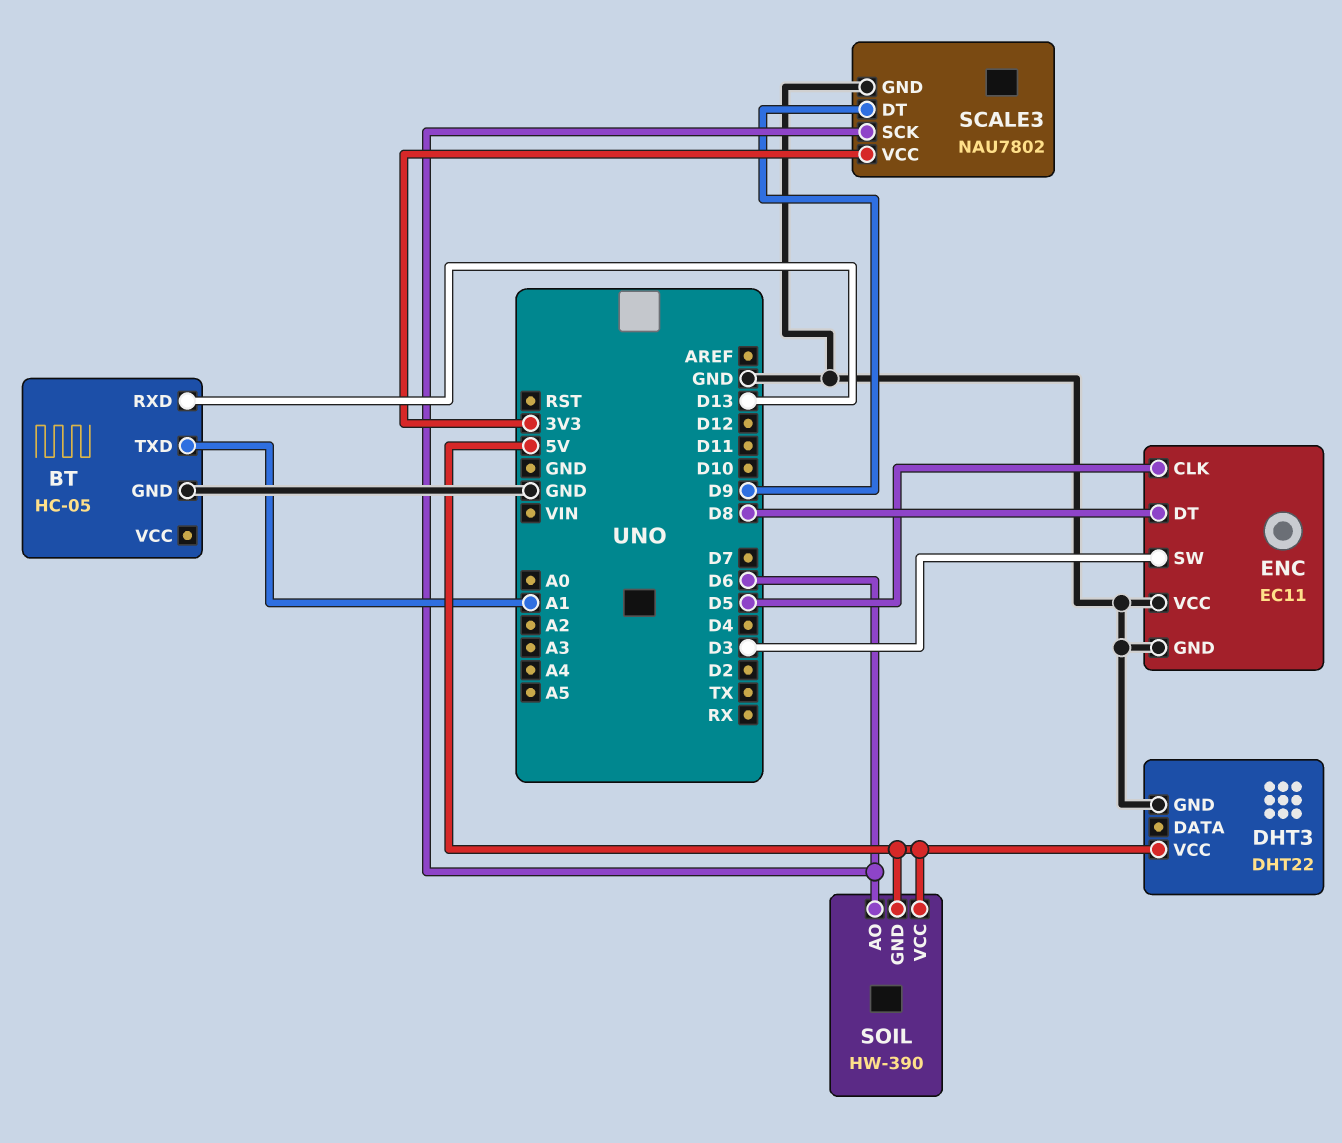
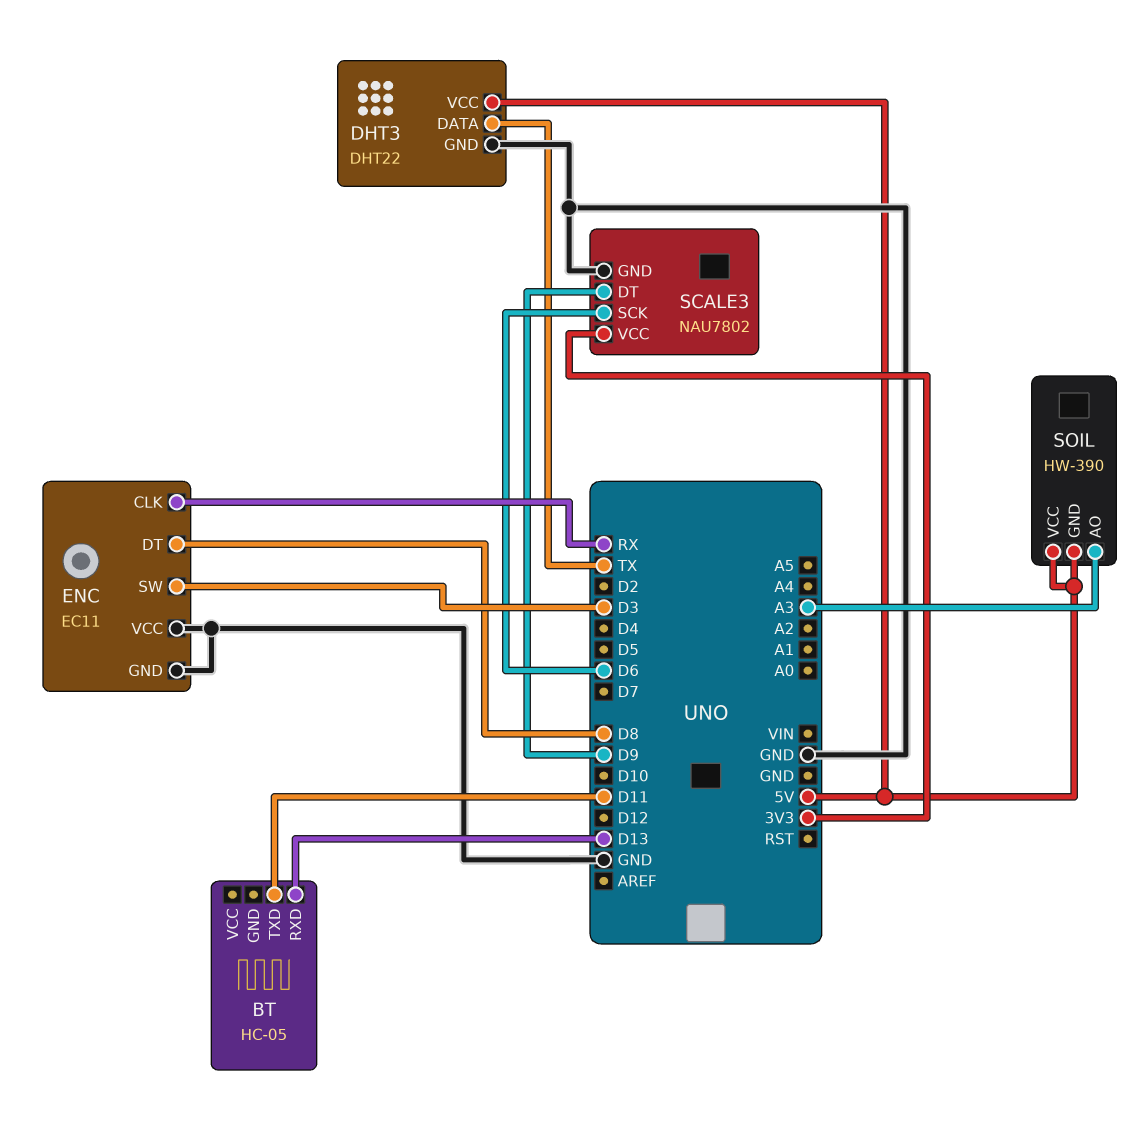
BT pin GND: GND -> none
BT pin TXD: A1 -> D11
DHT3 pin DATA: none -> TX
ENC pin CLK: D5 -> RX
SOIL pin AO: D6 -> A3

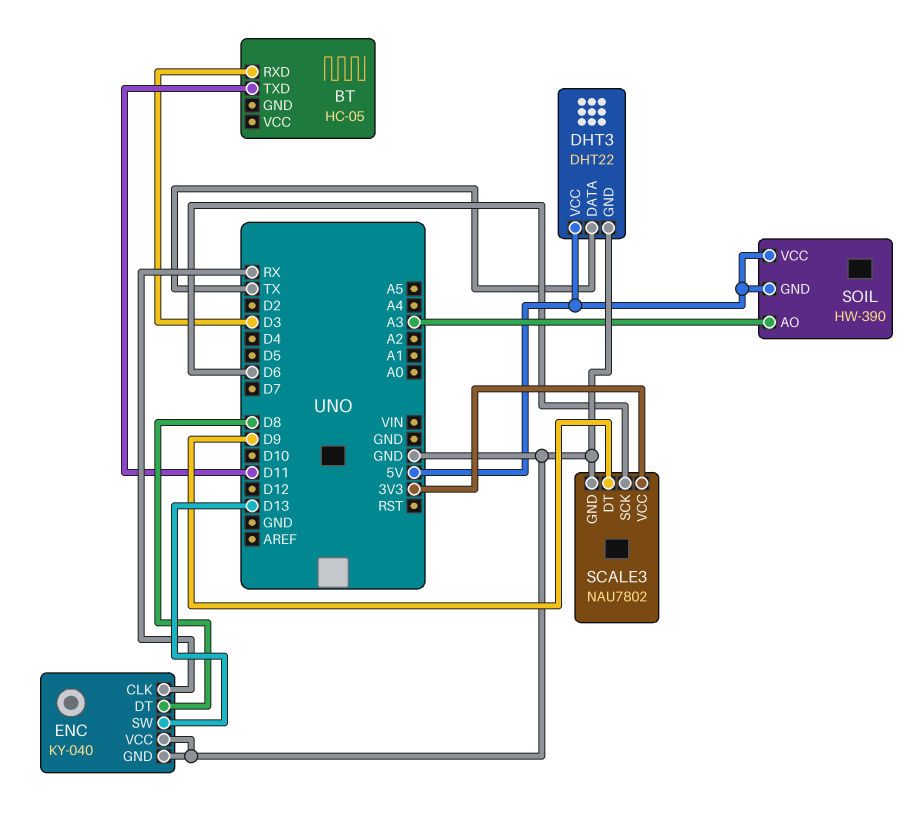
BT pin RXD: D13 -> D3
ENC: EC11 -> KY-040
ENC pin SW: D3 -> D13

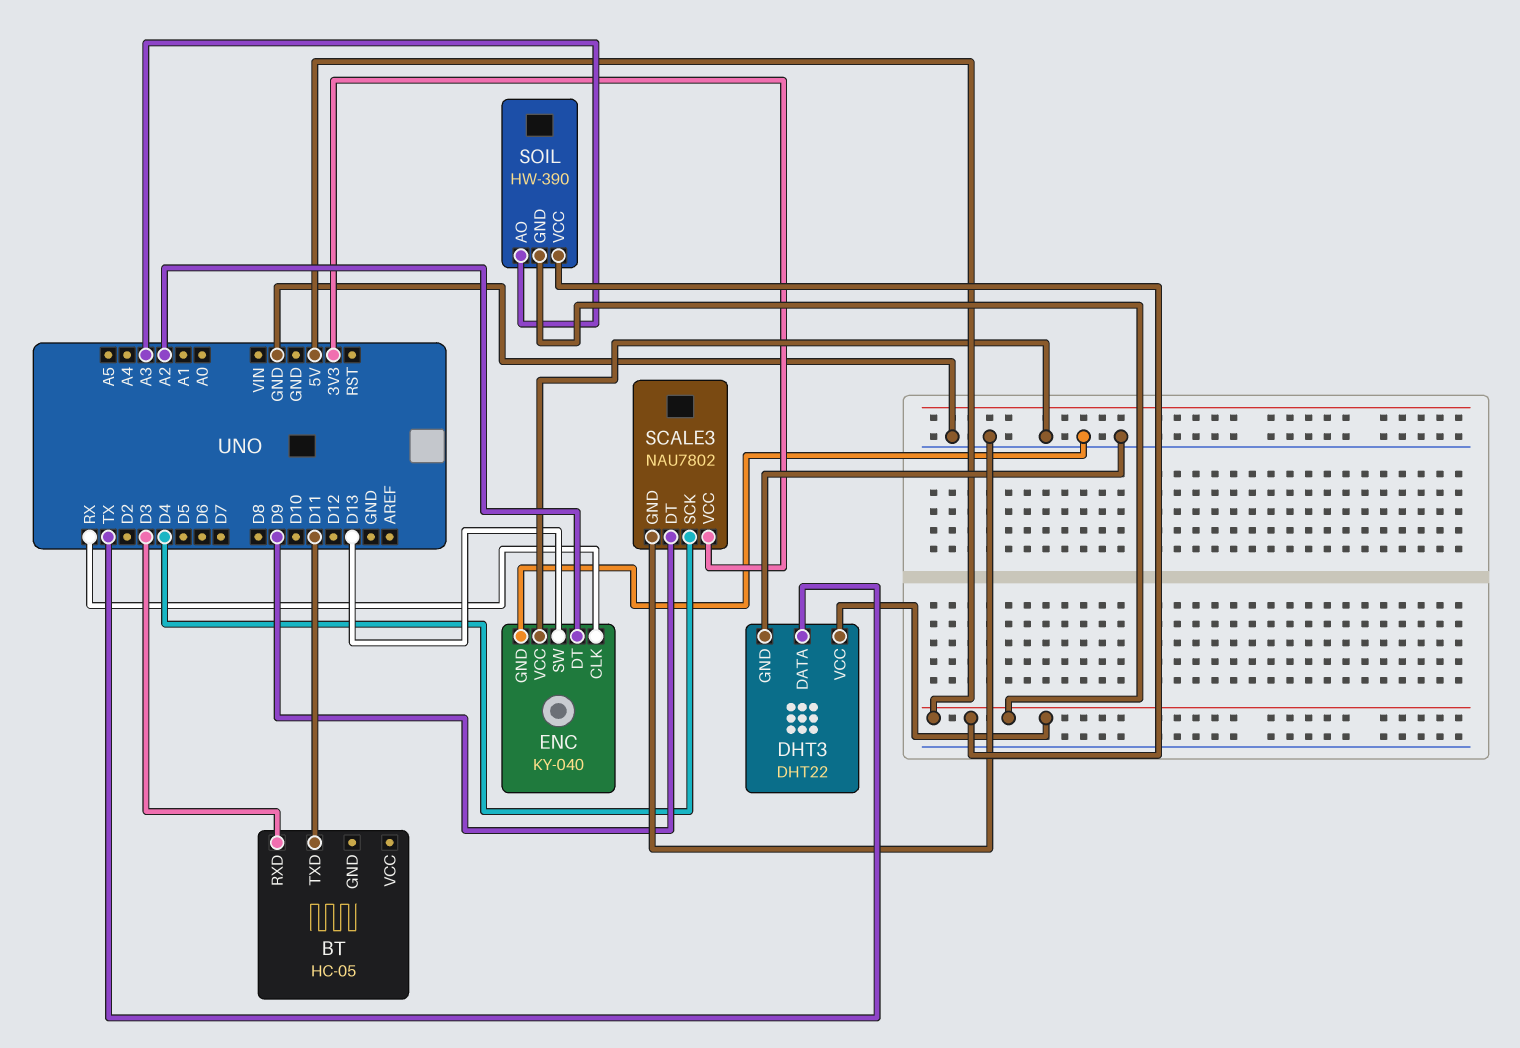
ENC pin DT: D8 -> A2
SCALE3 pin SCK: D6 -> D4

